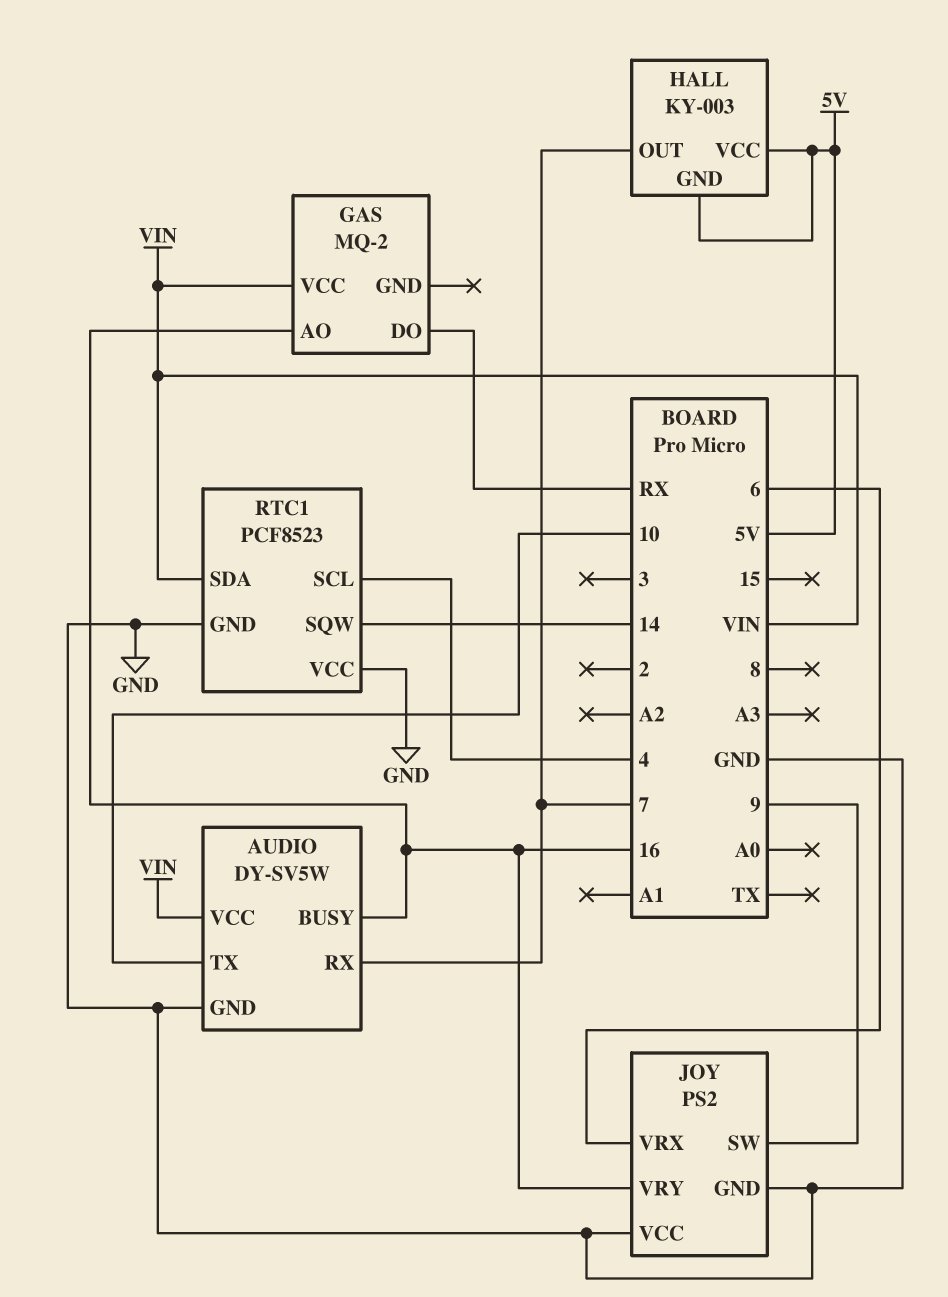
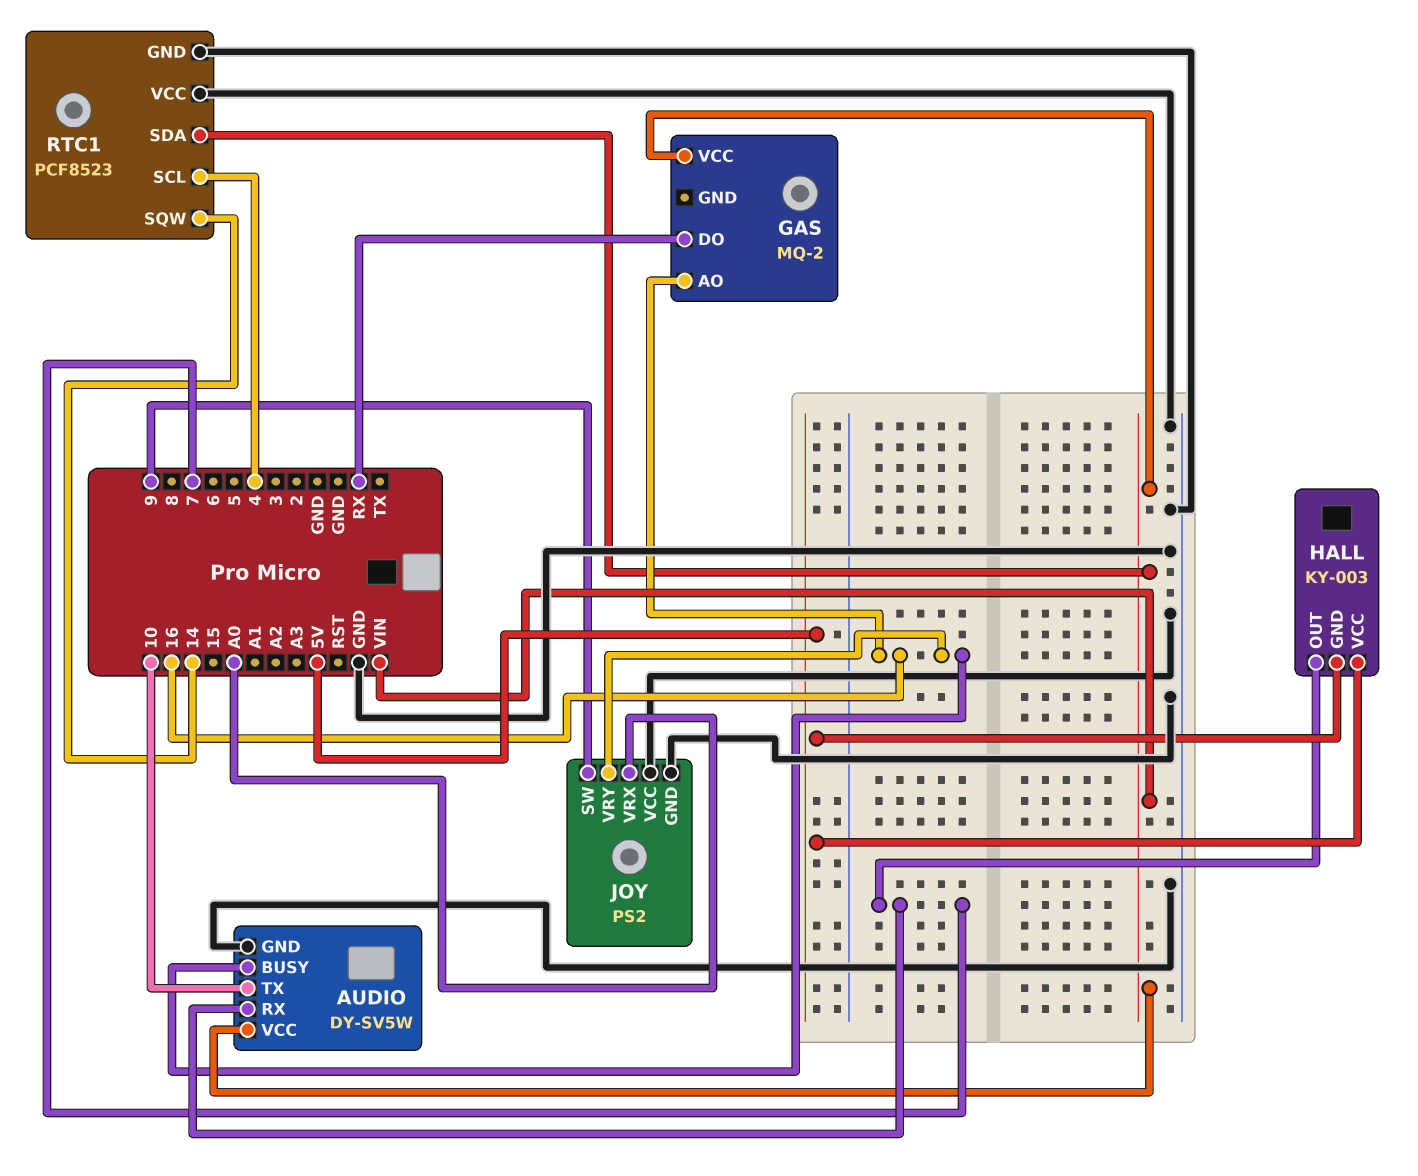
JOY pin VRX: 6 -> A0

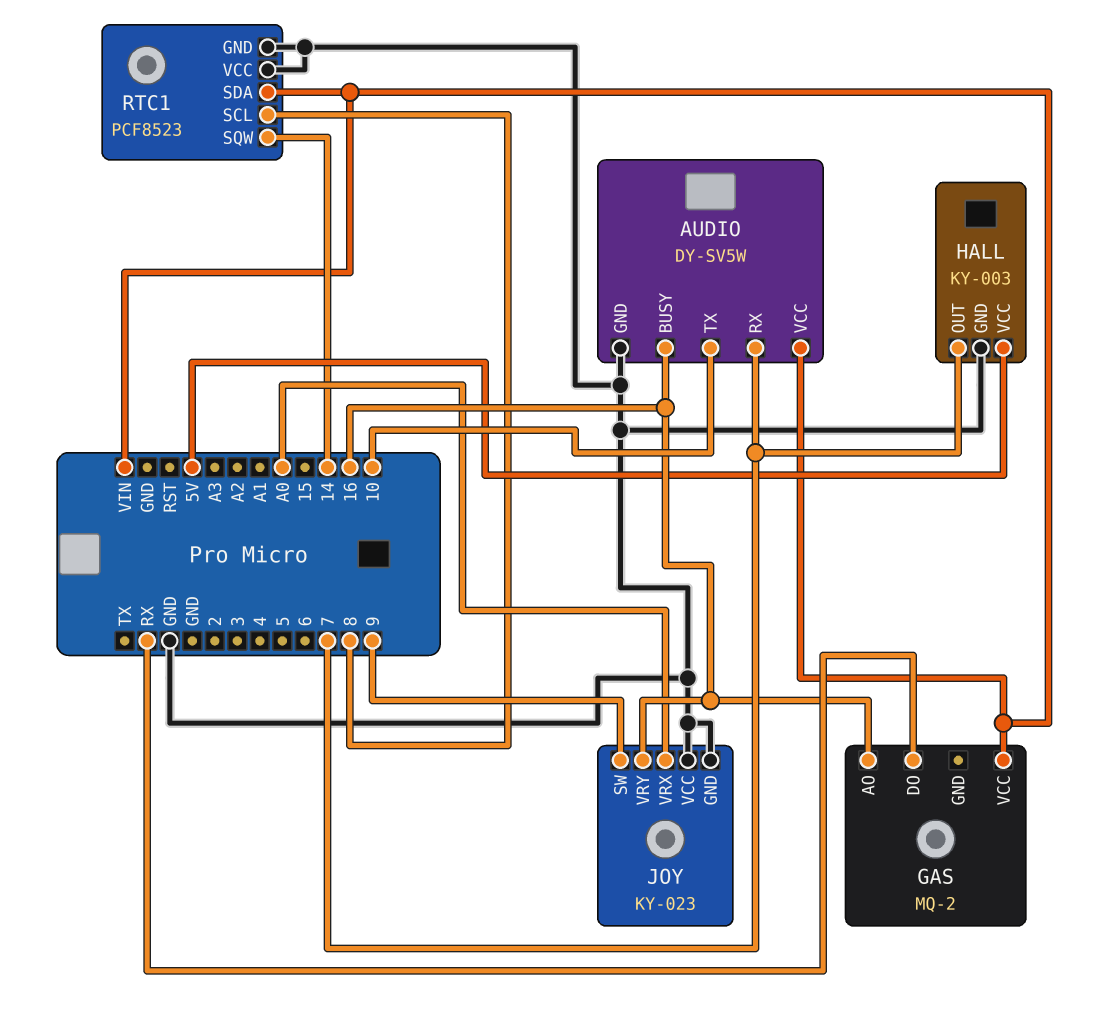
HALL pin GND: 5V -> GND
JOY: PS2 -> KY-023
RTC1 pin SCL: 4 -> 8

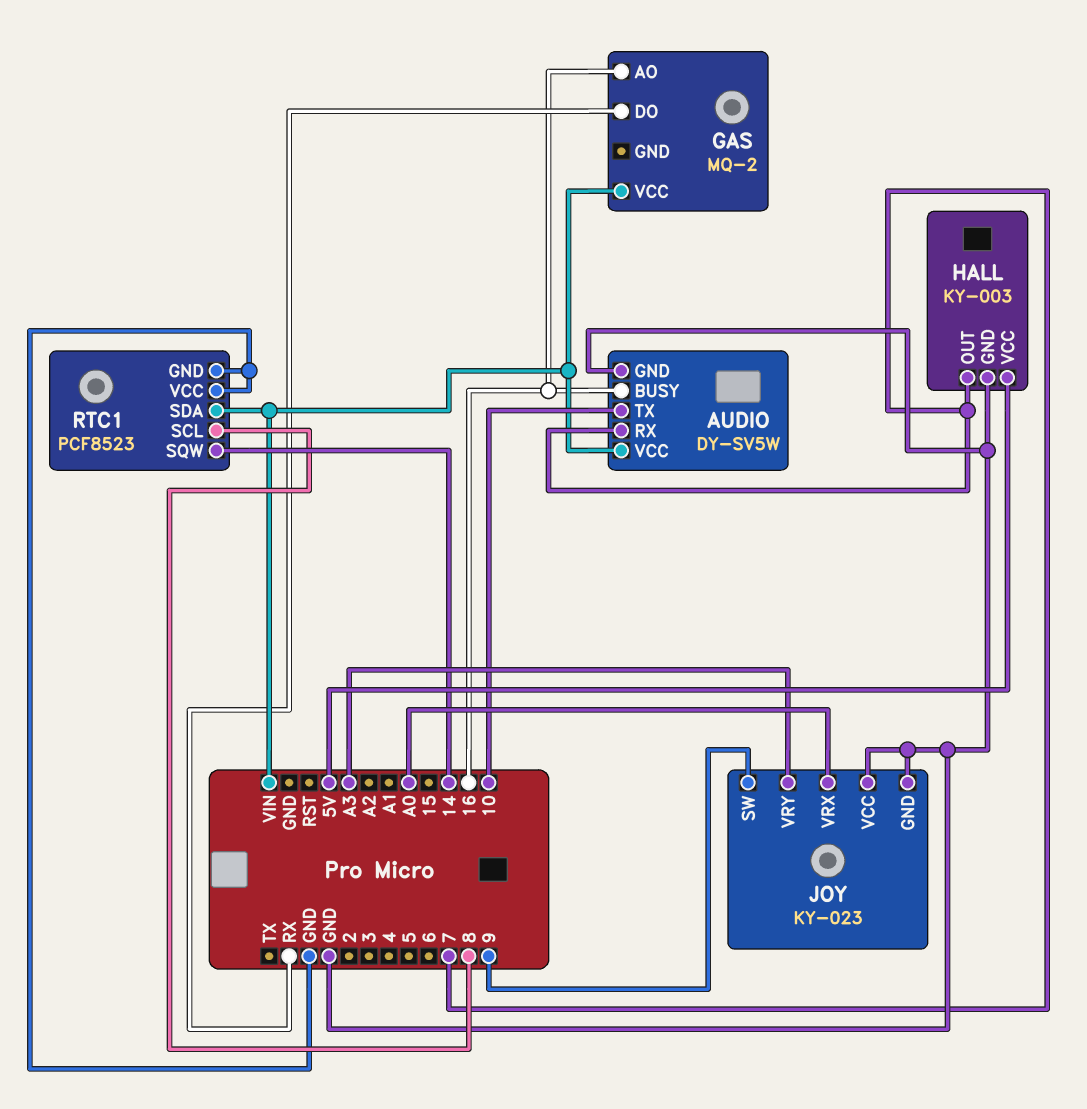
JOY pin VRY: 16 -> A3

